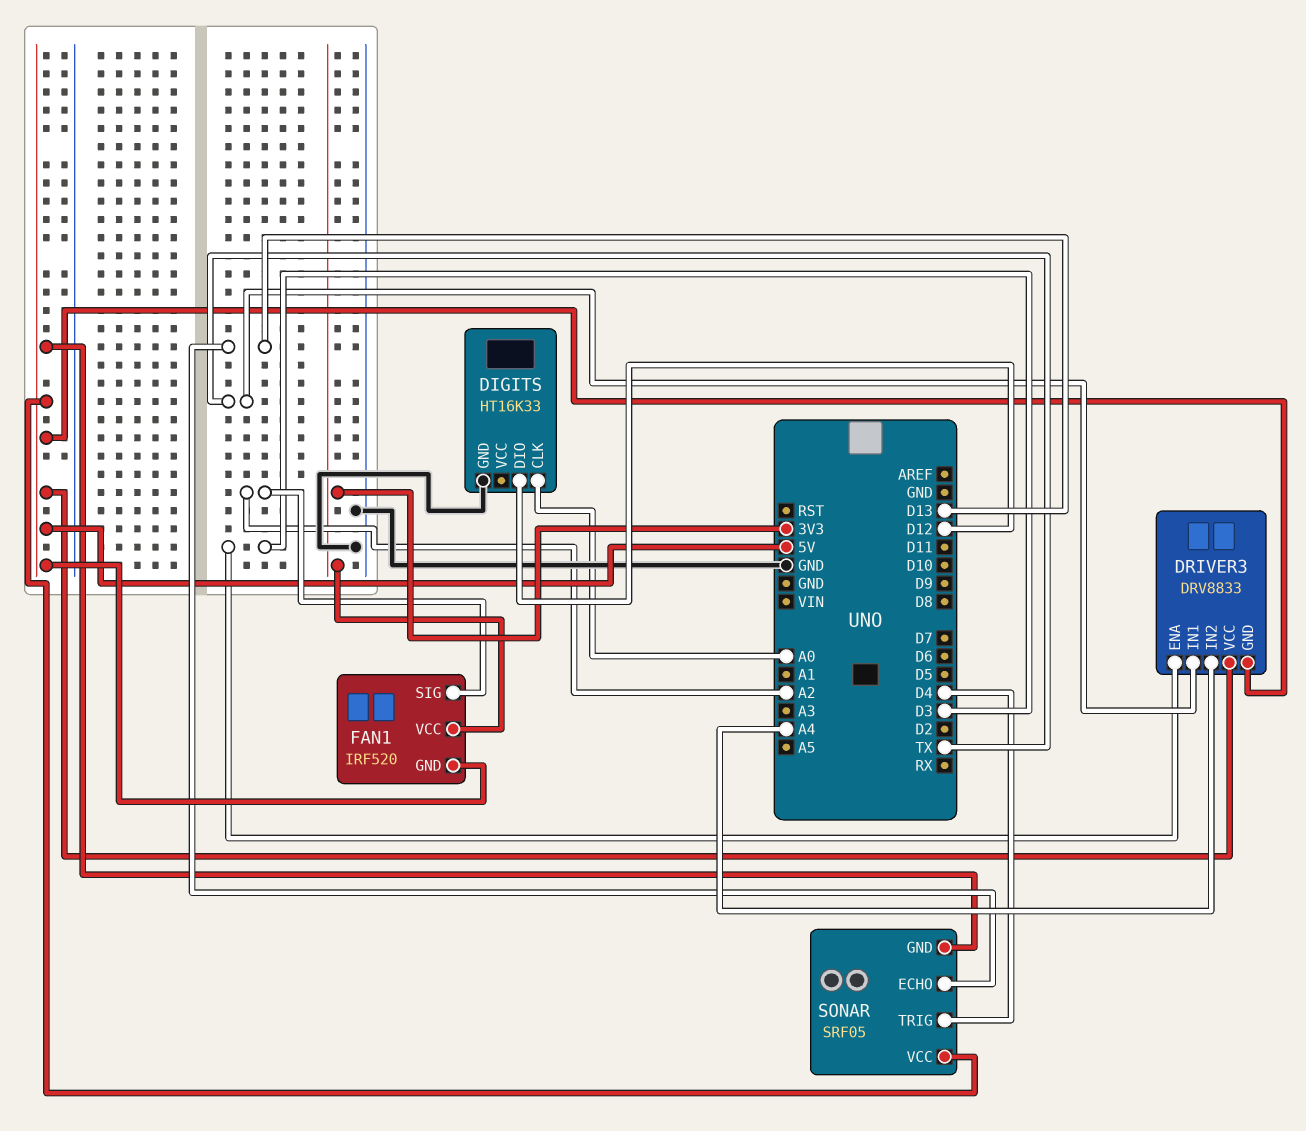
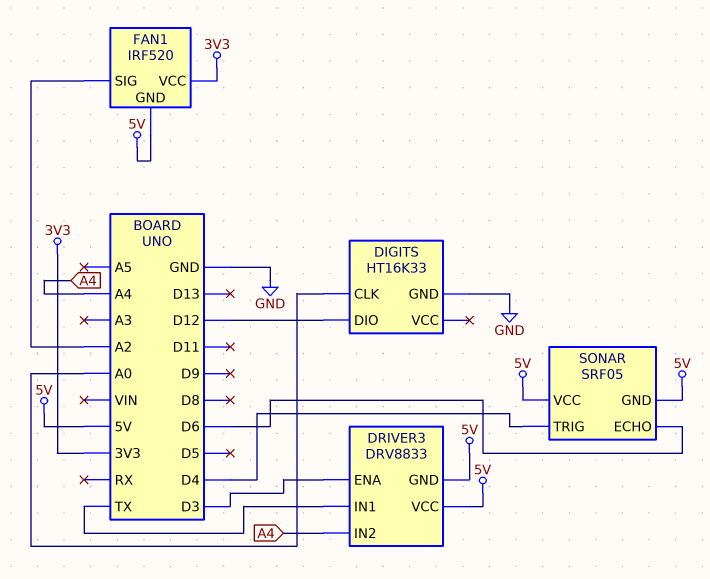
SONAR pin ECHO: D13 -> D6

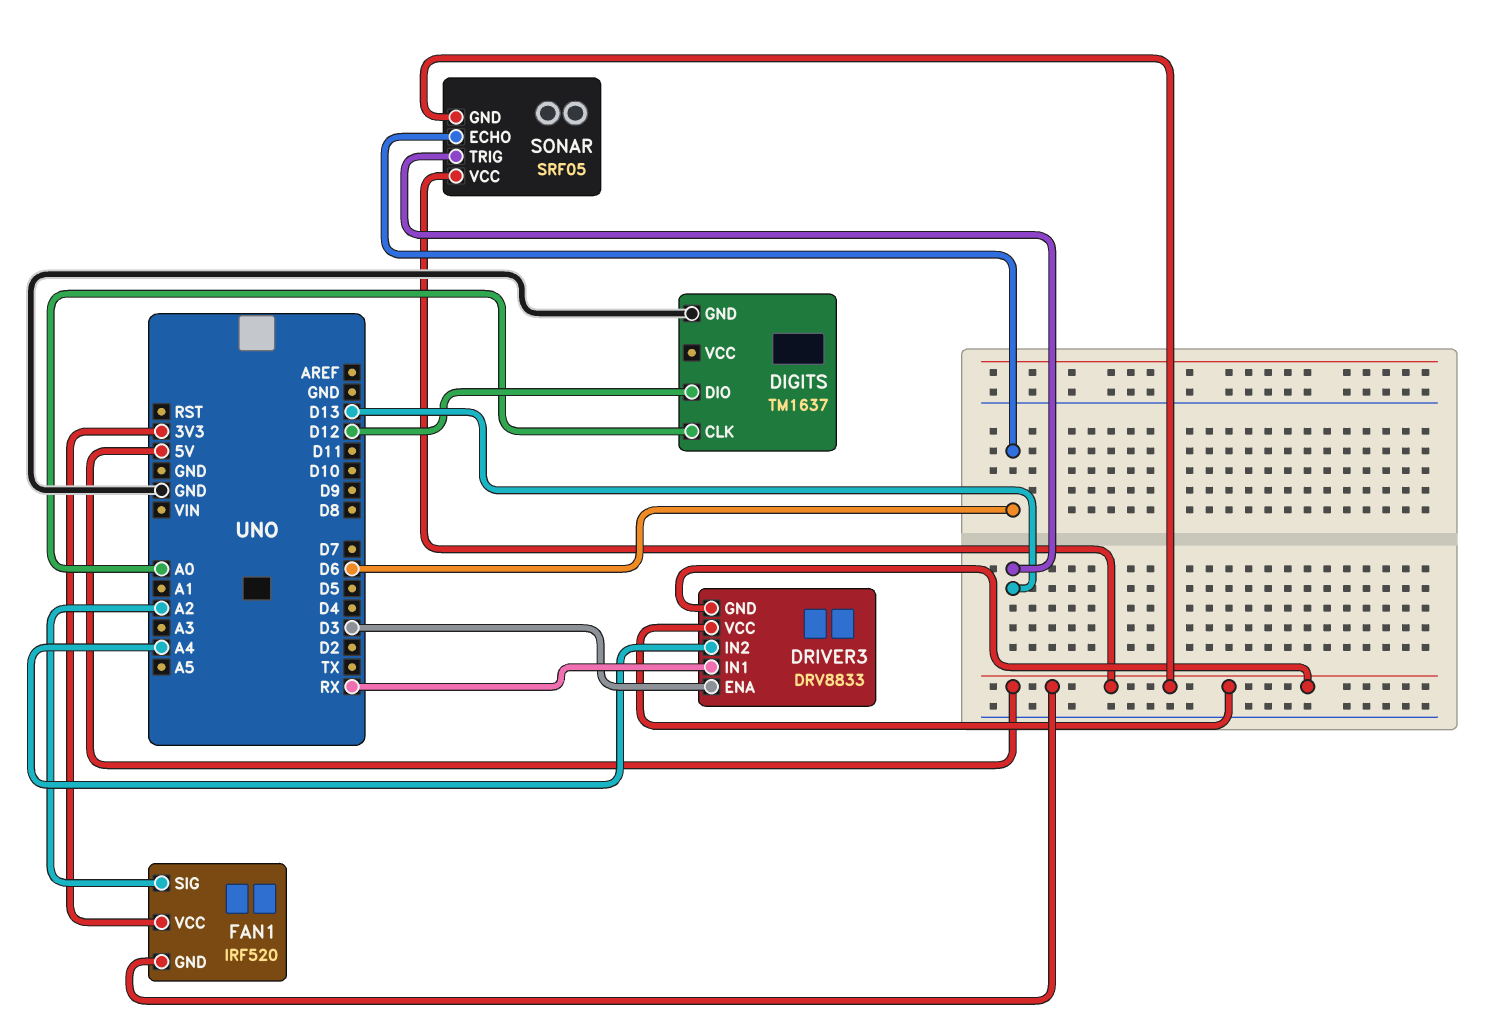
DIGITS: HT16K33 -> TM1637
DRIVER3 pin IN1: TX -> RX
SONAR pin TRIG: D4 -> D13

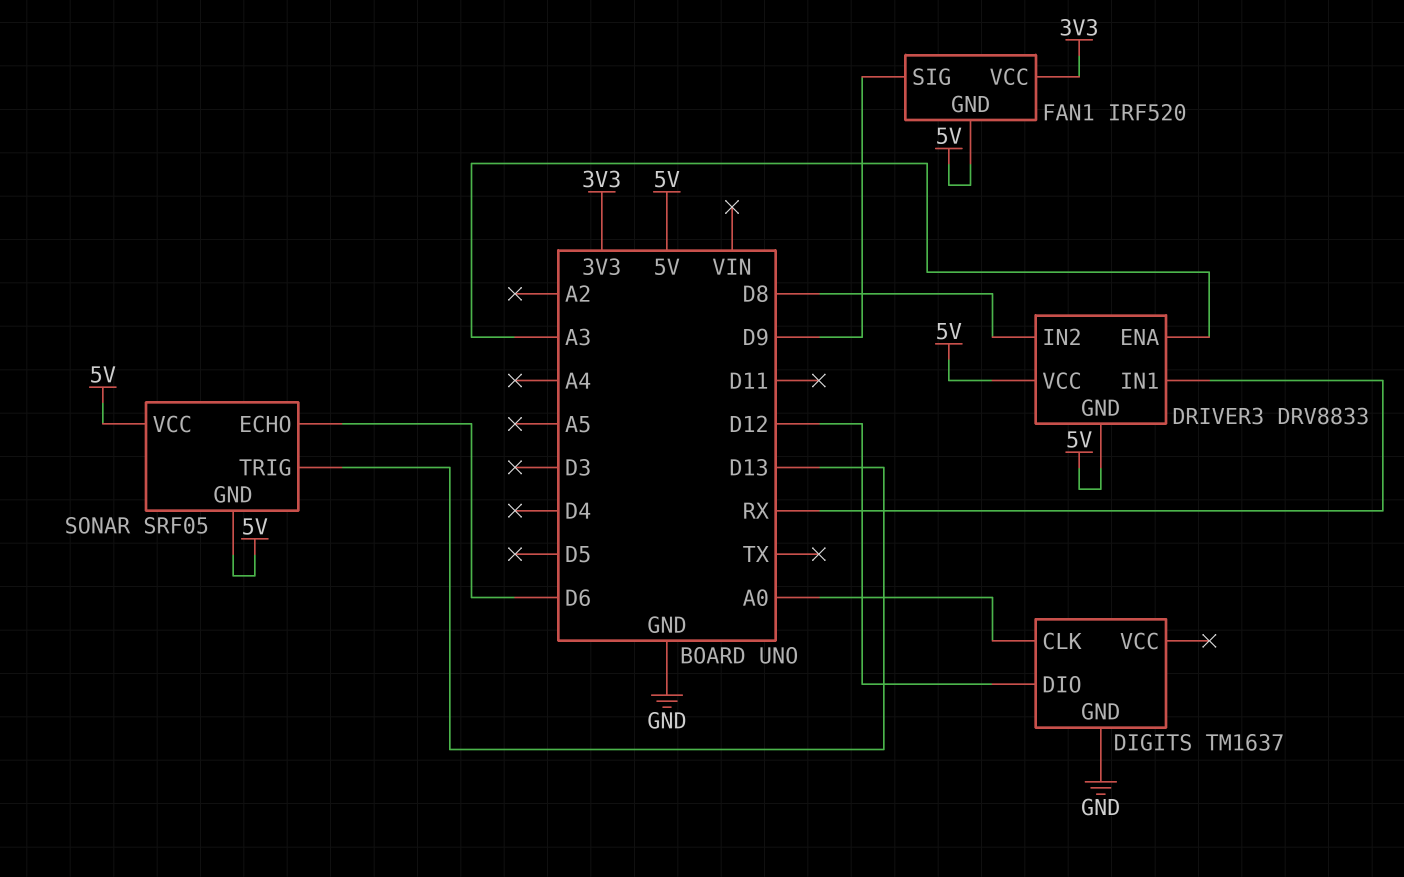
DRIVER3 pin ENA: D3 -> A3
DRIVER3 pin IN2: A4 -> D8
FAN1 pin SIG: A2 -> D9

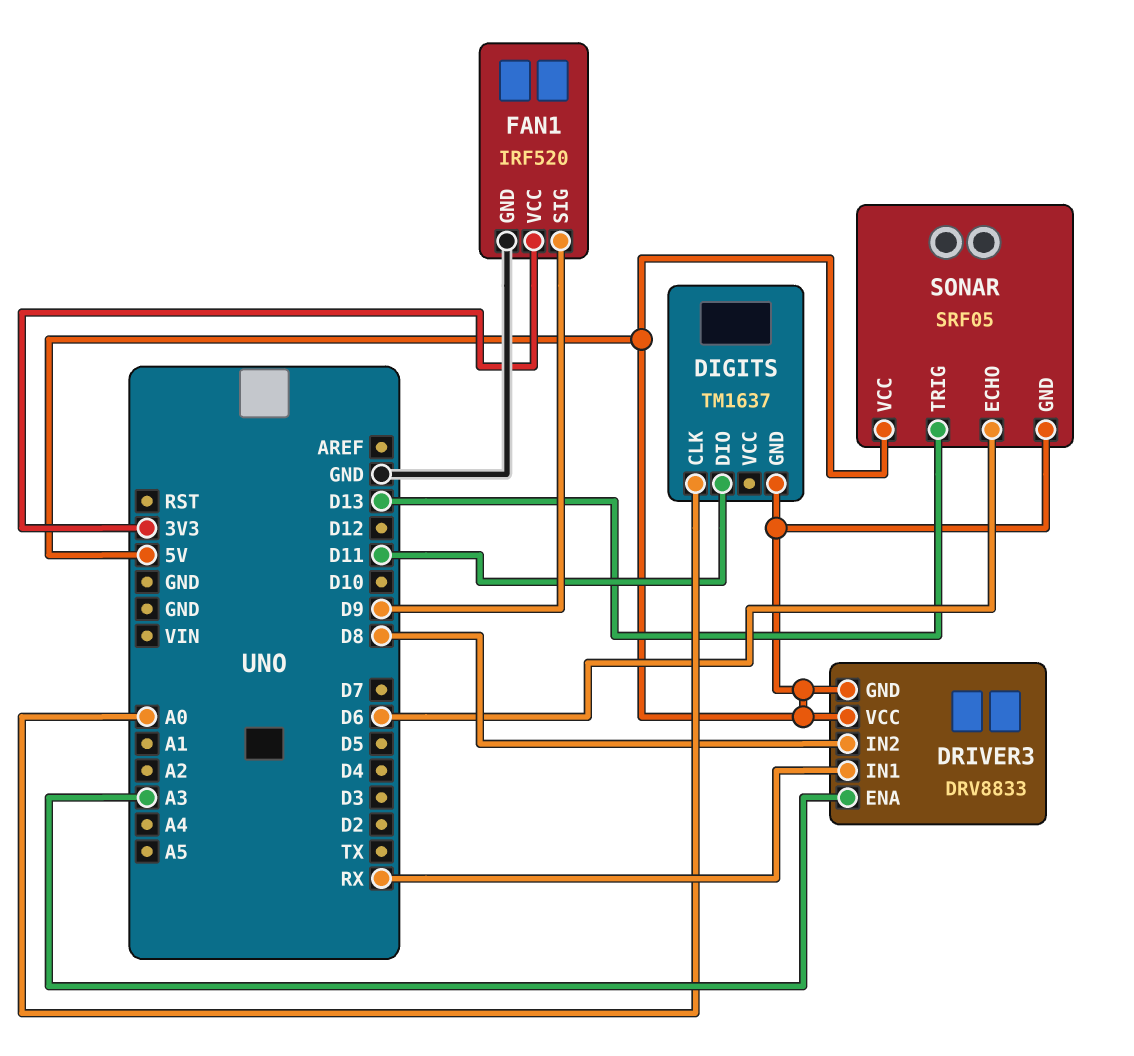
DIGITS pin DIO: D12 -> D11
DIGITS pin GND: GND -> 5V
FAN1 pin GND: 5V -> GND

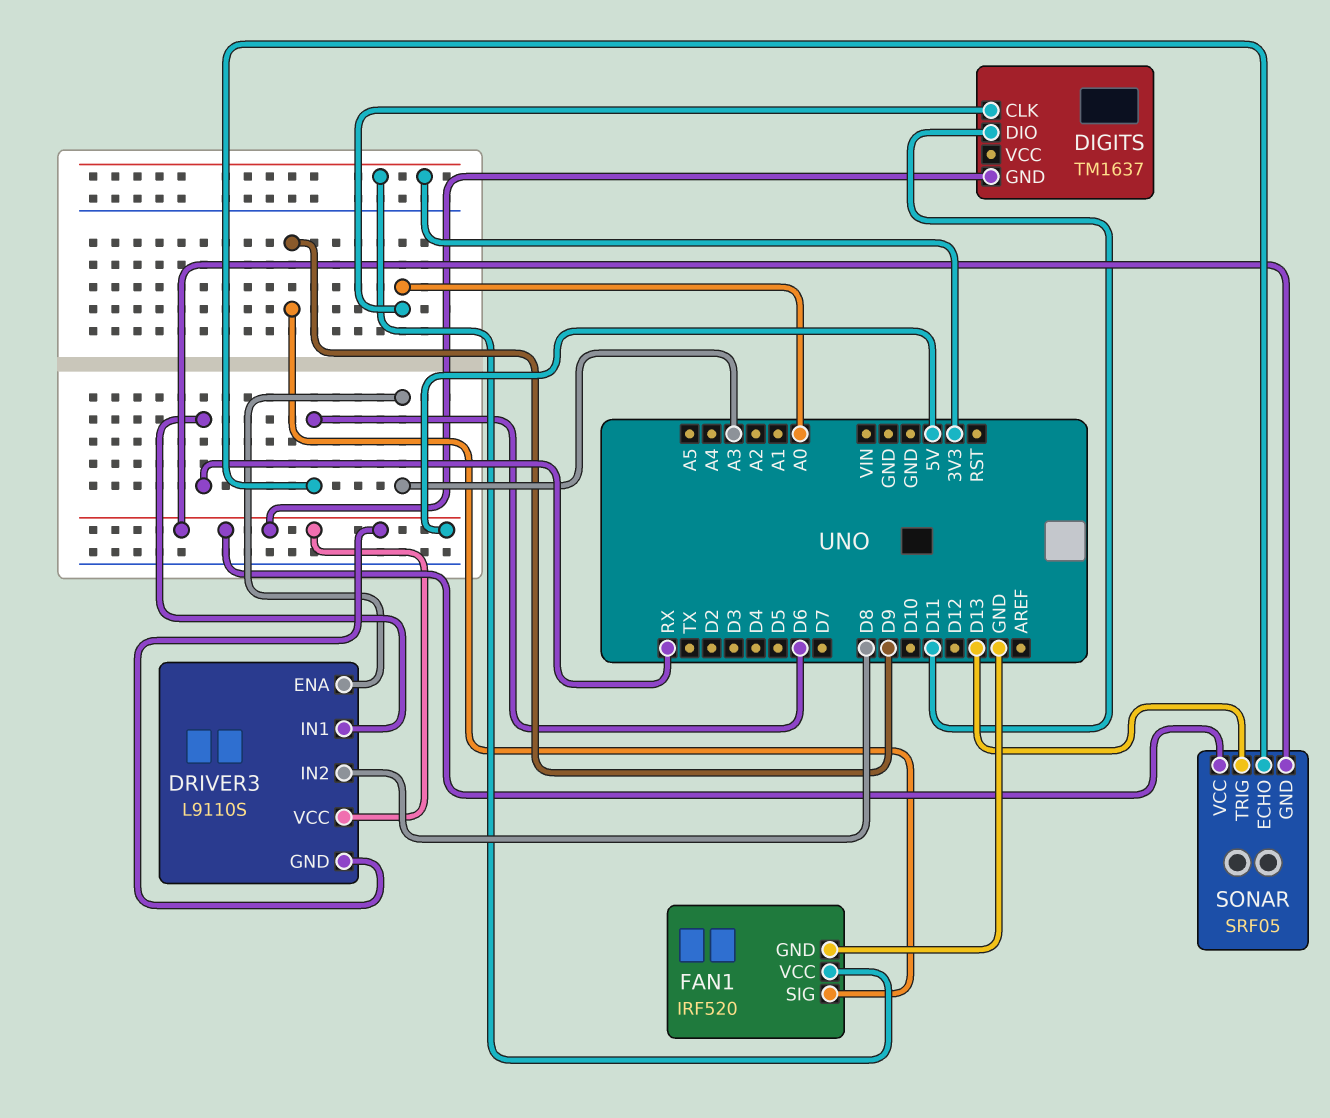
DRIVER3: DRV8833 -> L9110S

